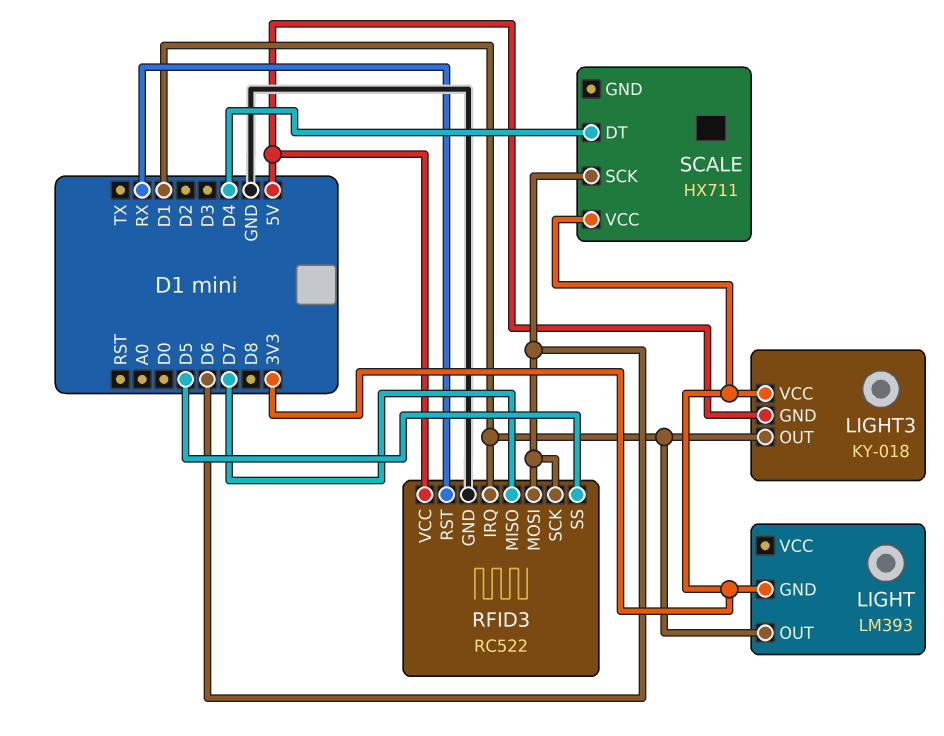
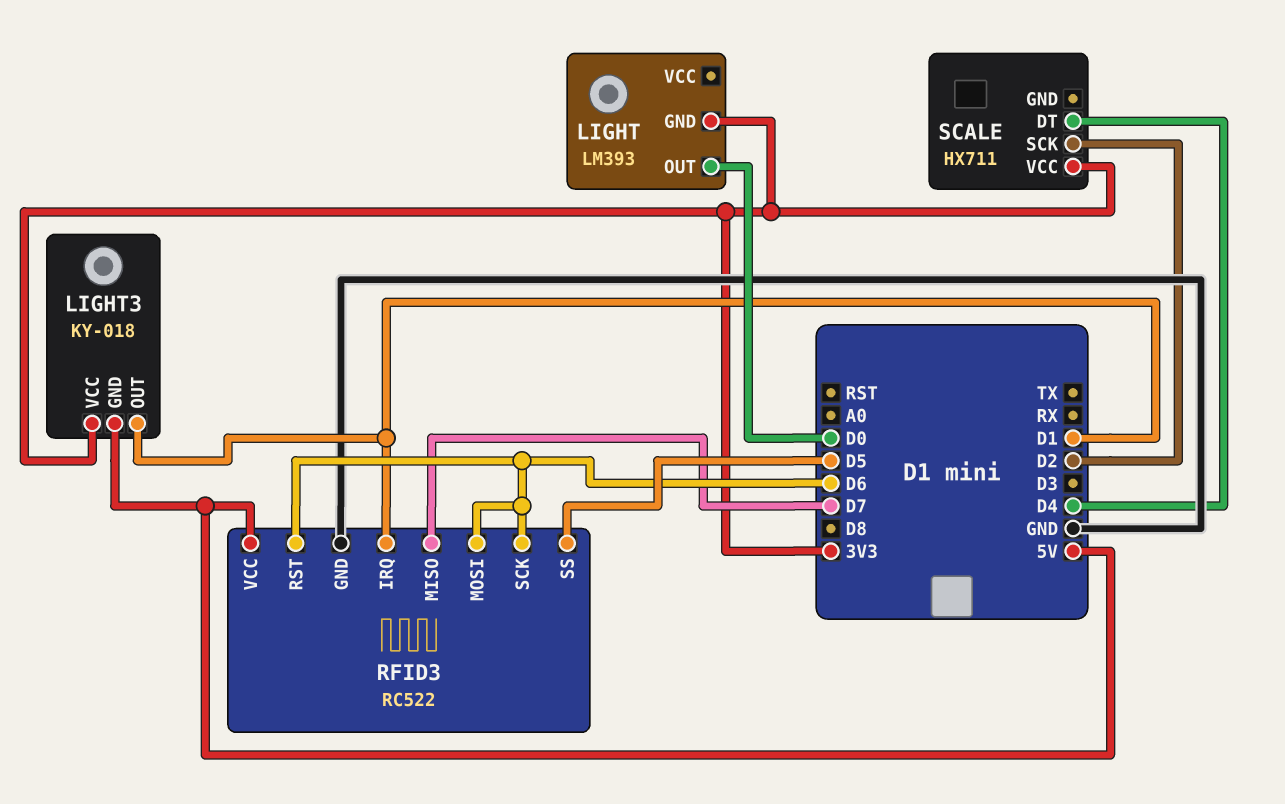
LIGHT pin OUT: D1 -> D0
RFID3 pin RST: RX -> D6
SCALE pin SCK: D6 -> D2

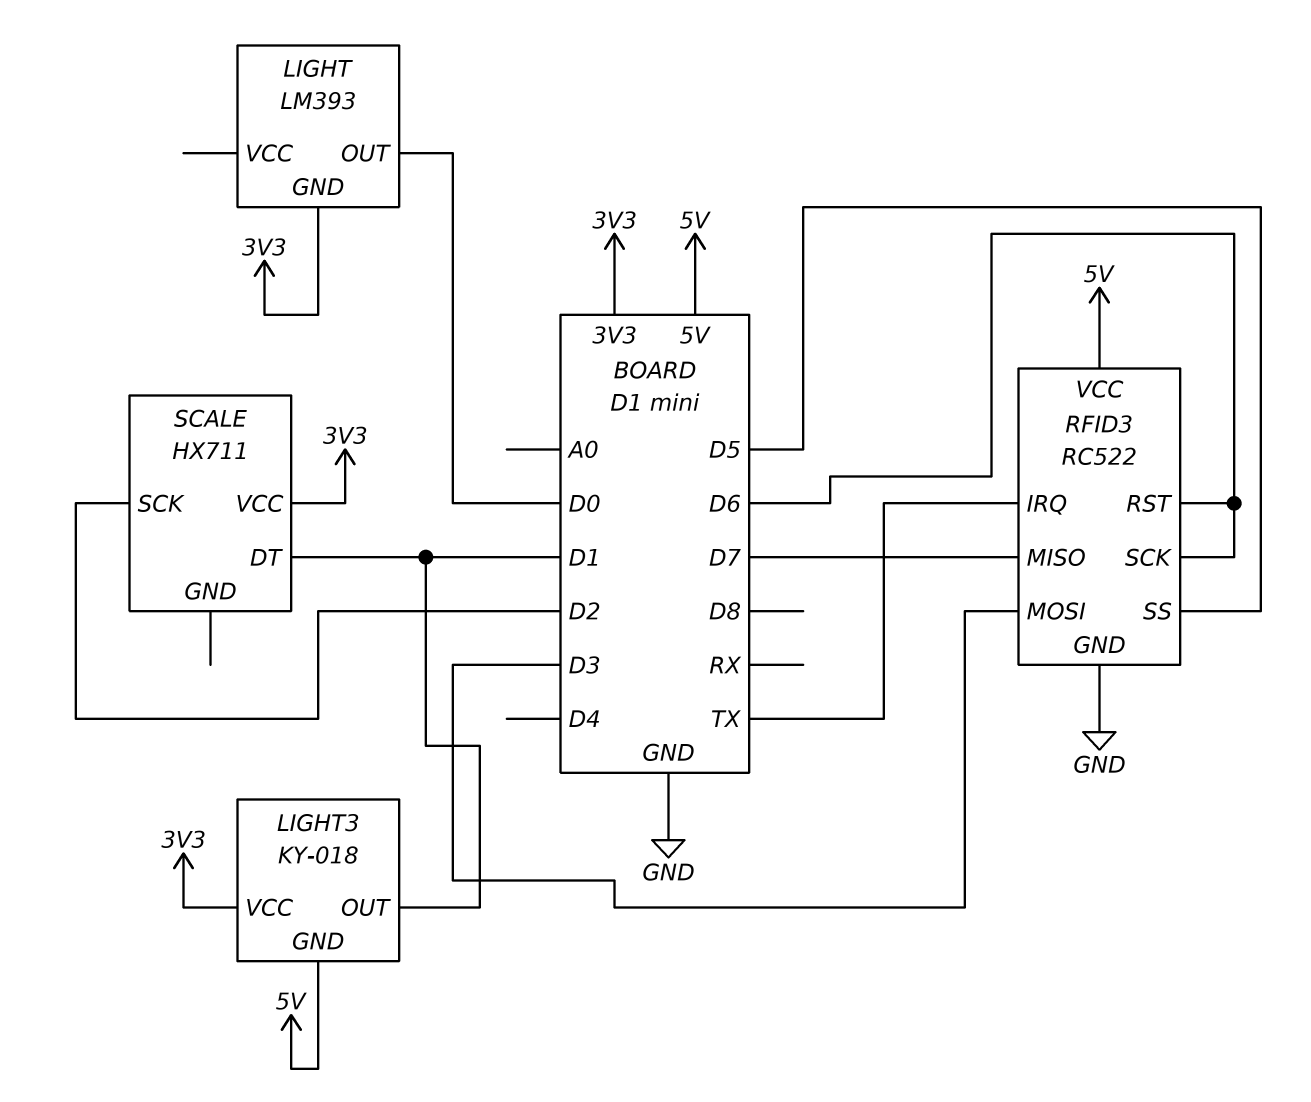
RFID3 pin IRQ: D1 -> TX
RFID3 pin MOSI: D6 -> D3
SCALE pin DT: D4 -> D1

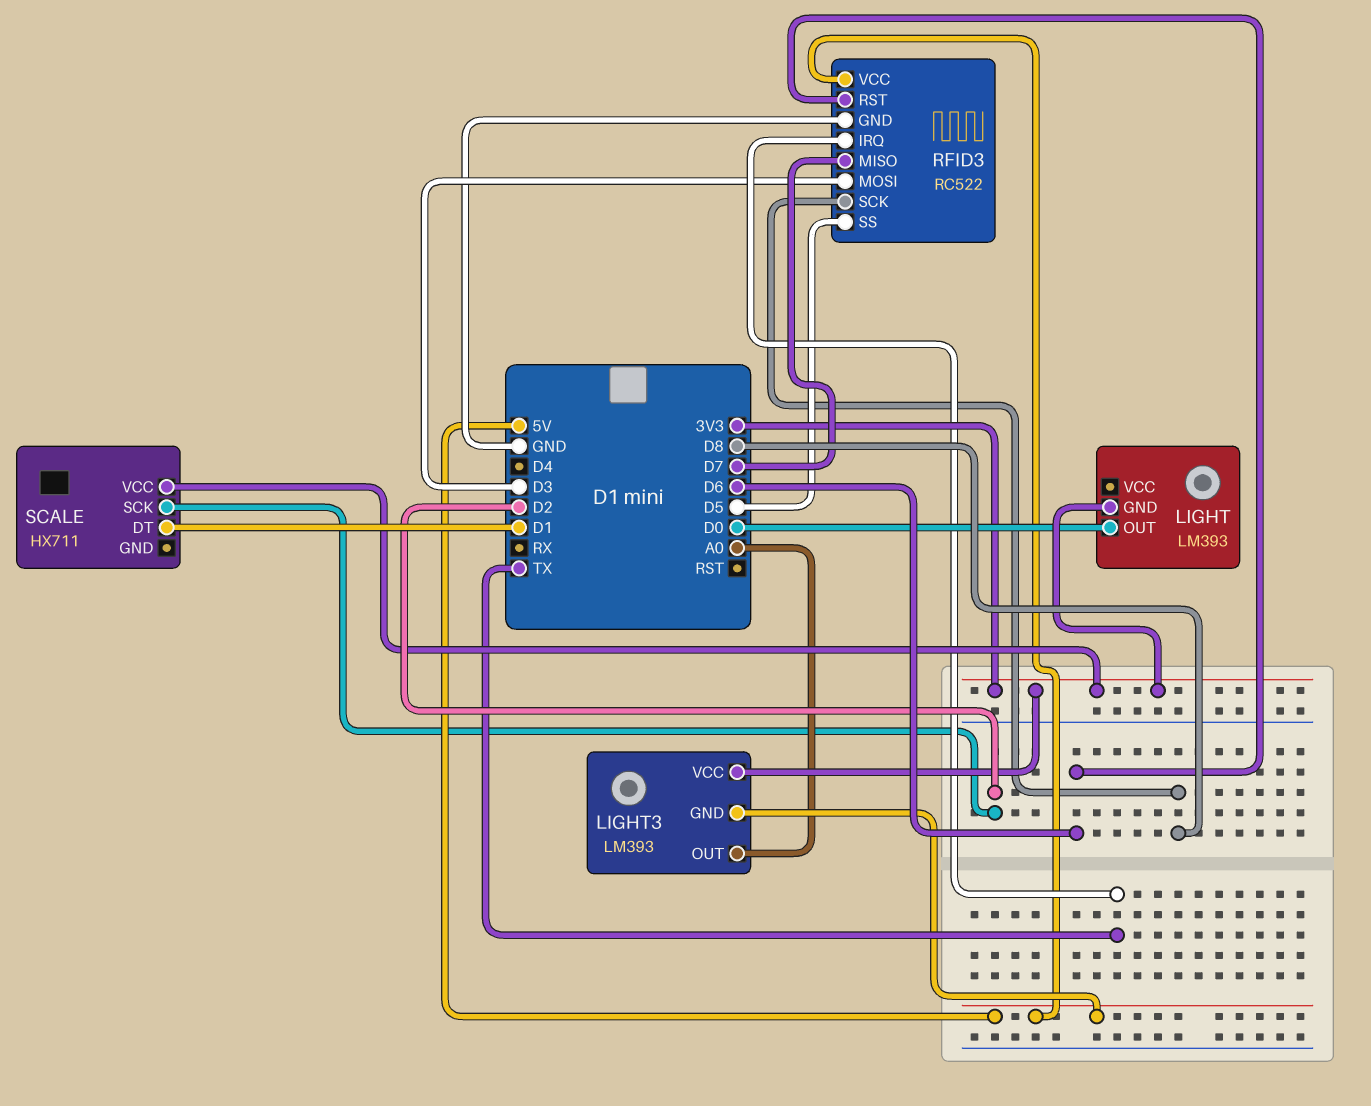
LIGHT3: KY-018 -> LM393
LIGHT3 pin OUT: D1 -> A0
RFID3 pin SCK: D6 -> D8

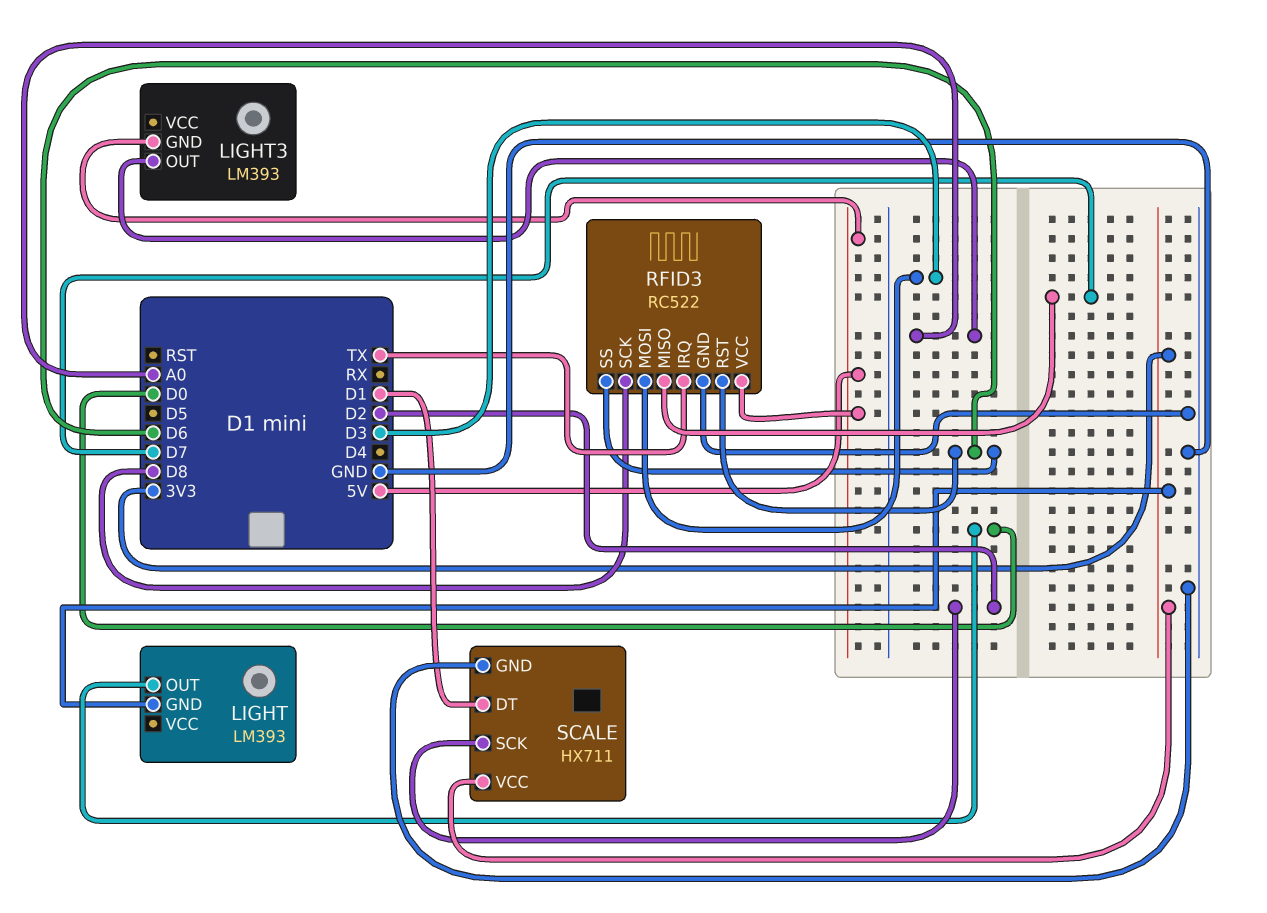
LIGHT3 pin VCC: 3V3 -> none
RFID3 pin SS: D5 -> D6
SCALE pin GND: none -> GND

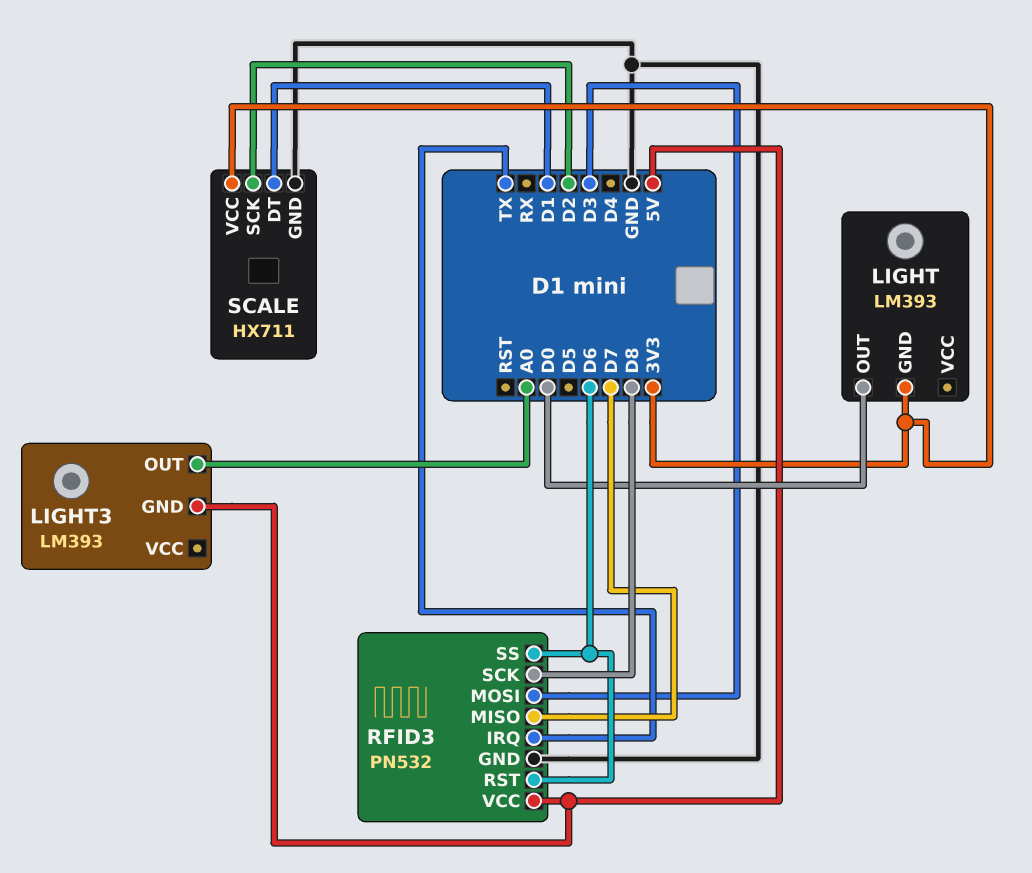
RFID3: RC522 -> PN532

